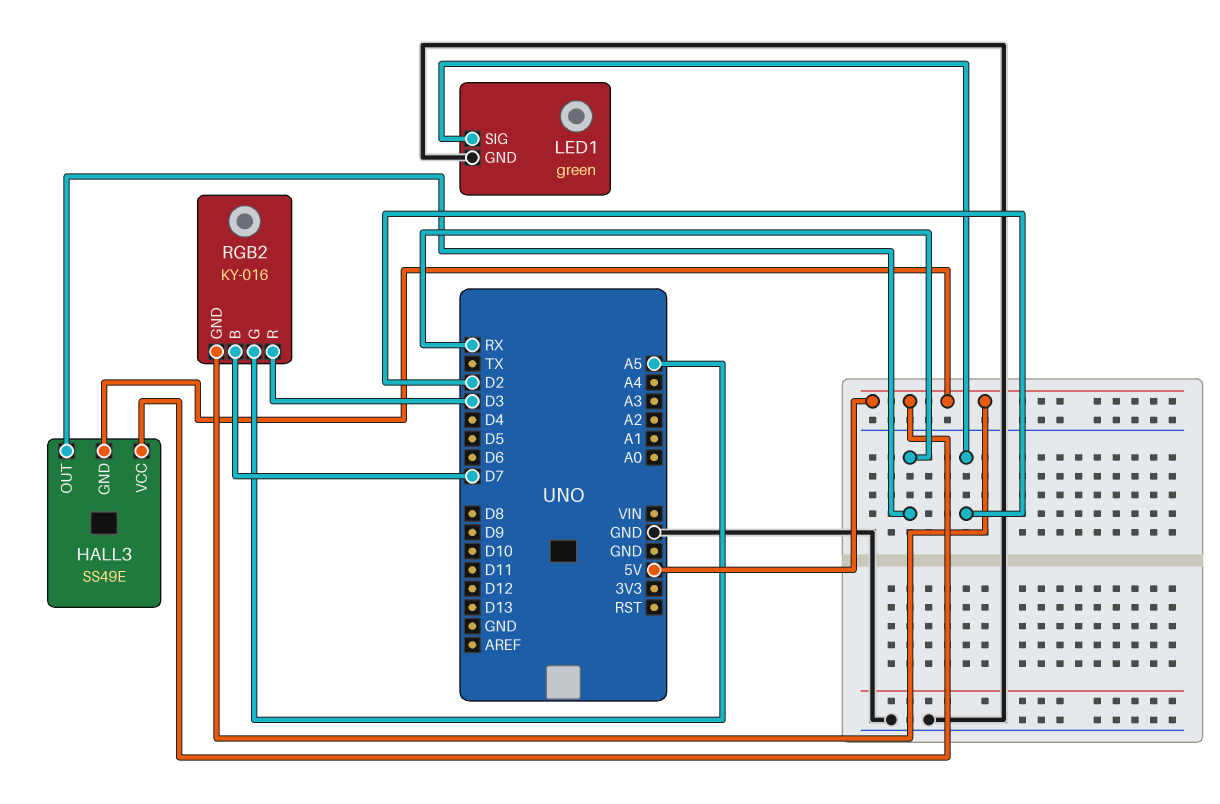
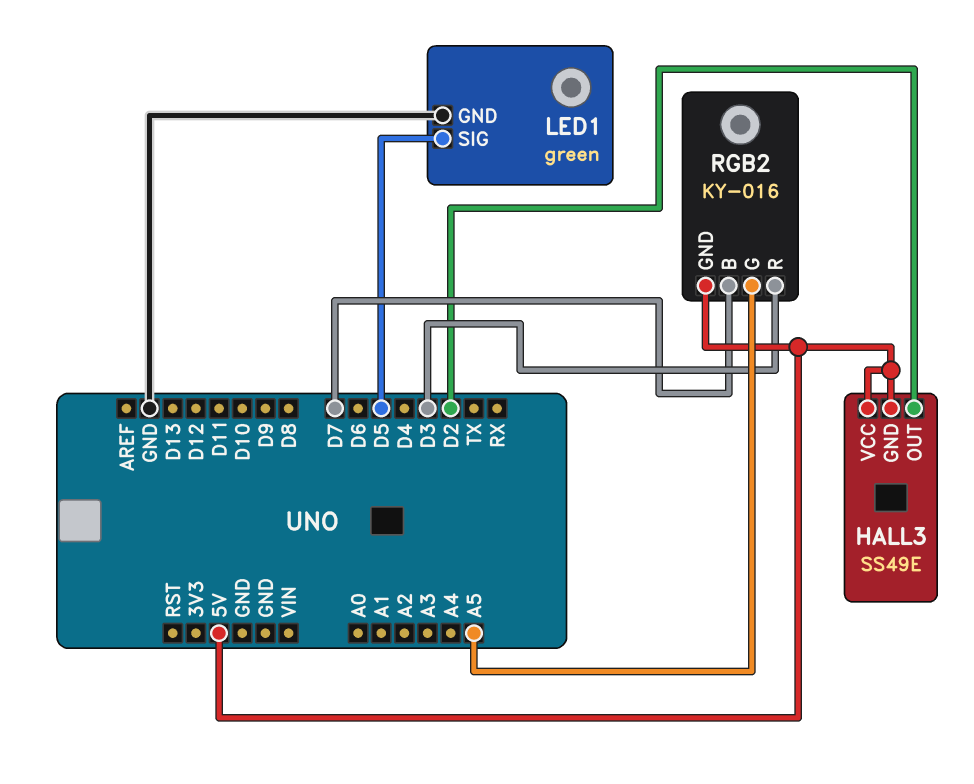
HALL3 pin OUT: RX -> D2
LED1 pin SIG: D2 -> D5

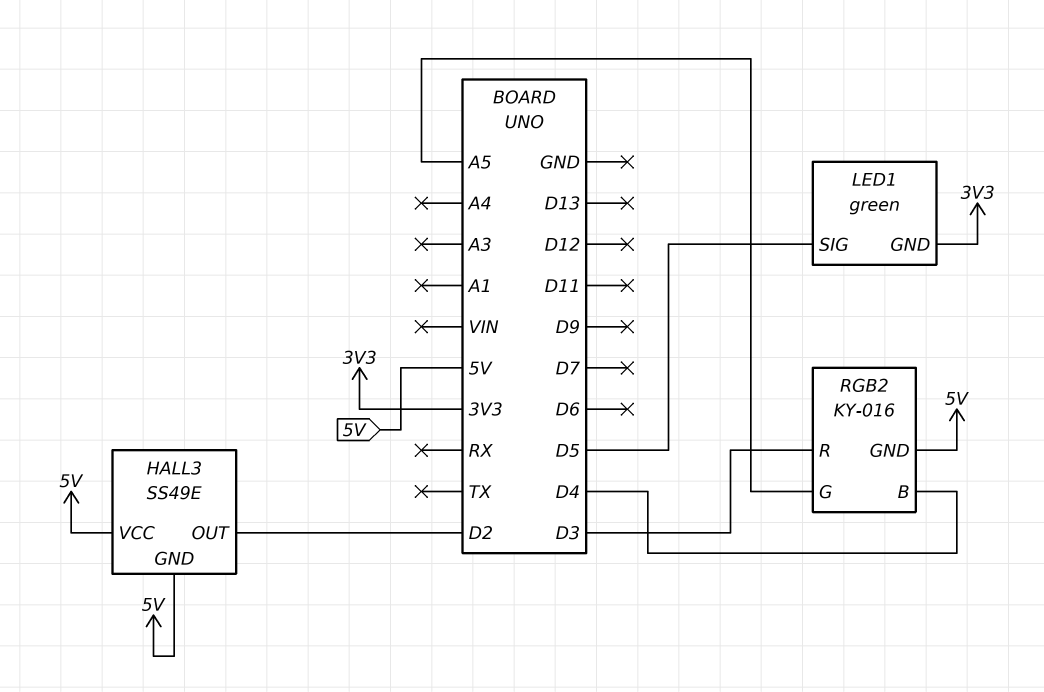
LED1 pin GND: GND -> 3V3
RGB2 pin B: D7 -> D4

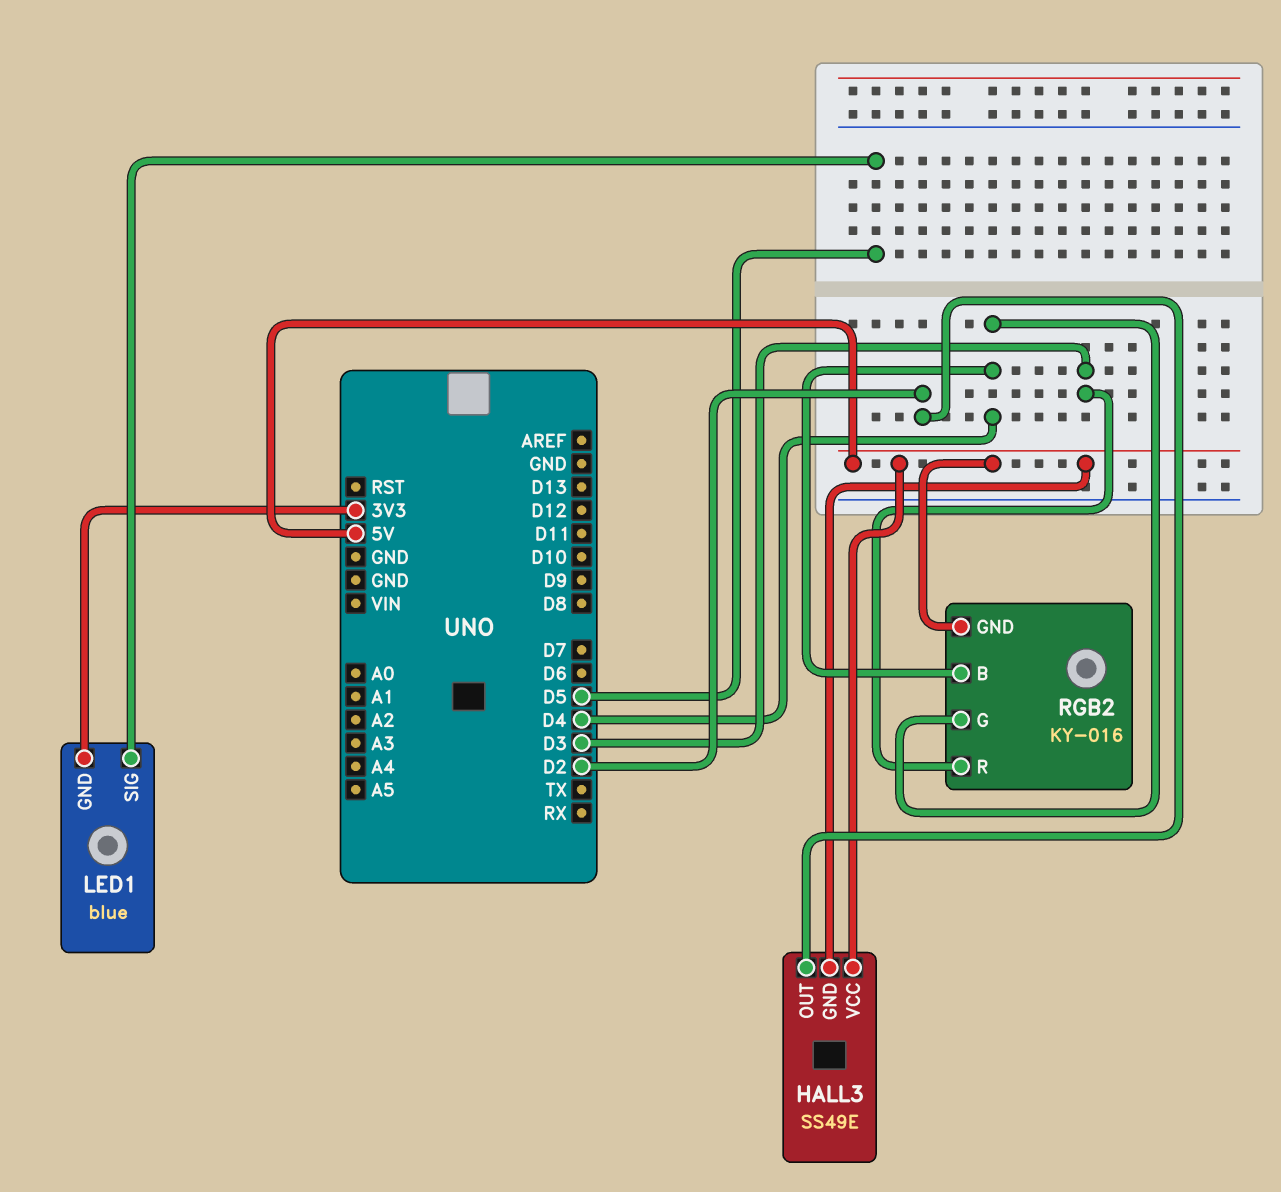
LED1: green -> blue
RGB2 pin G: A5 -> D4

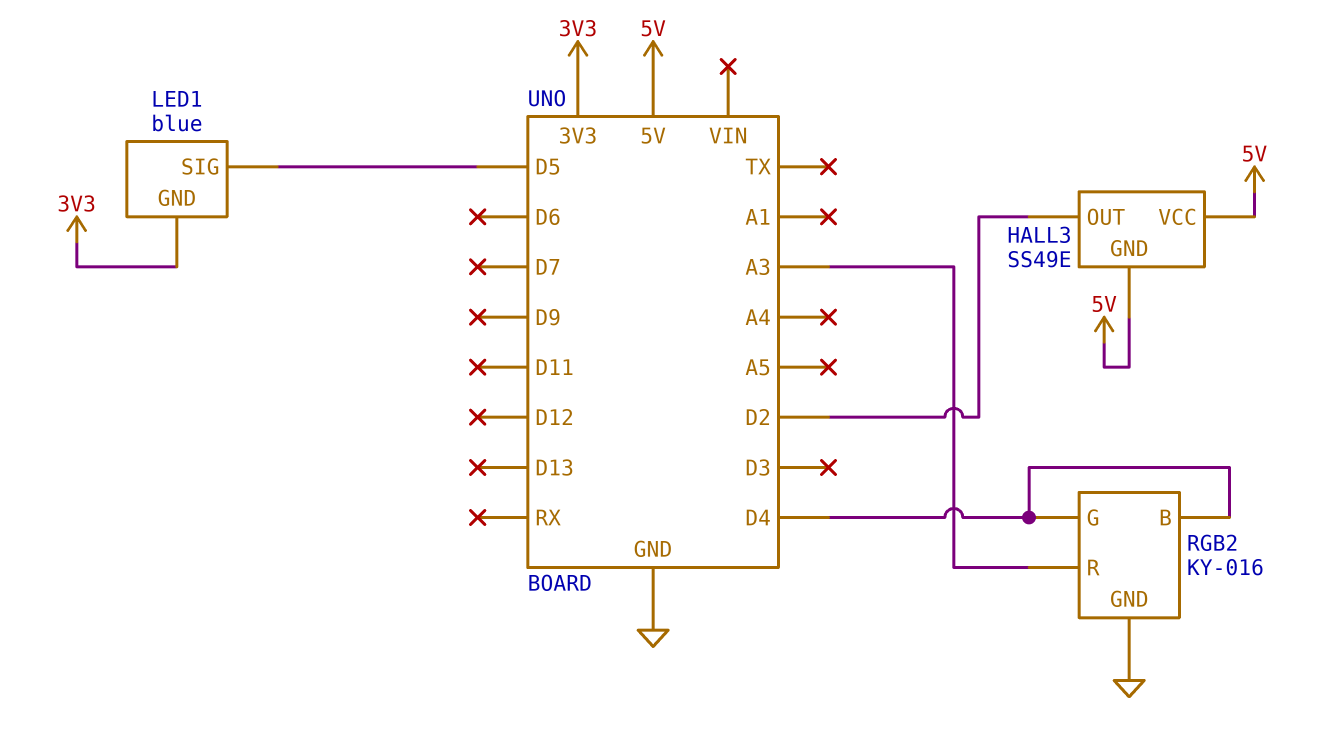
RGB2 pin GND: 5V -> GND
RGB2 pin R: D3 -> A3

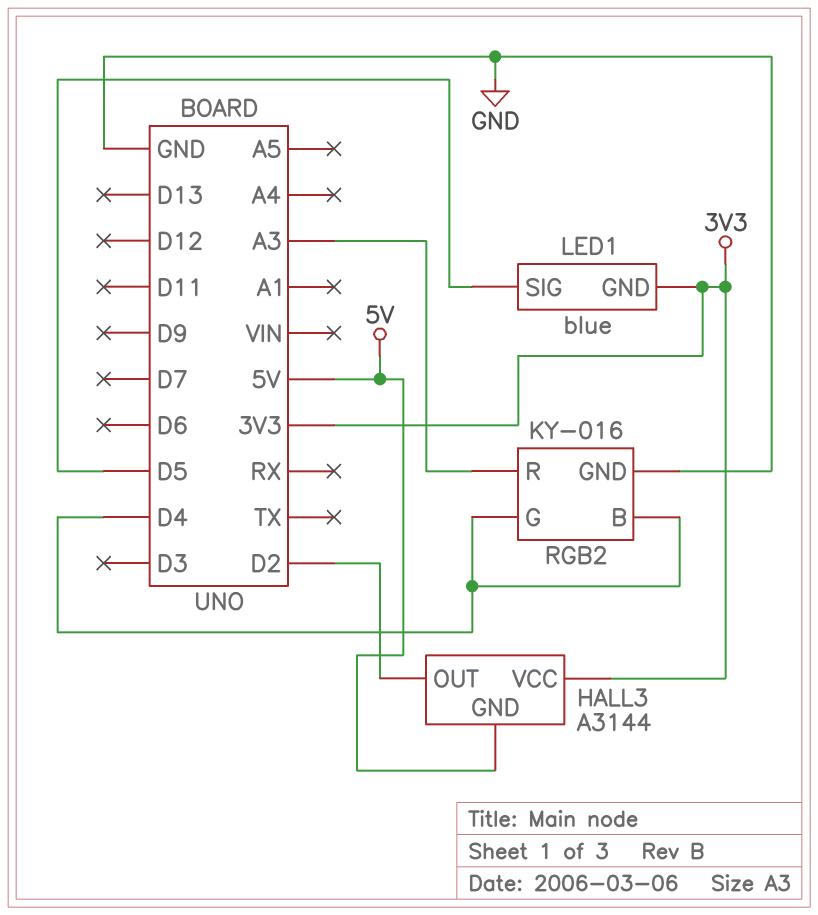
HALL3: SS49E -> A3144
HALL3 pin VCC: 5V -> 3V3

